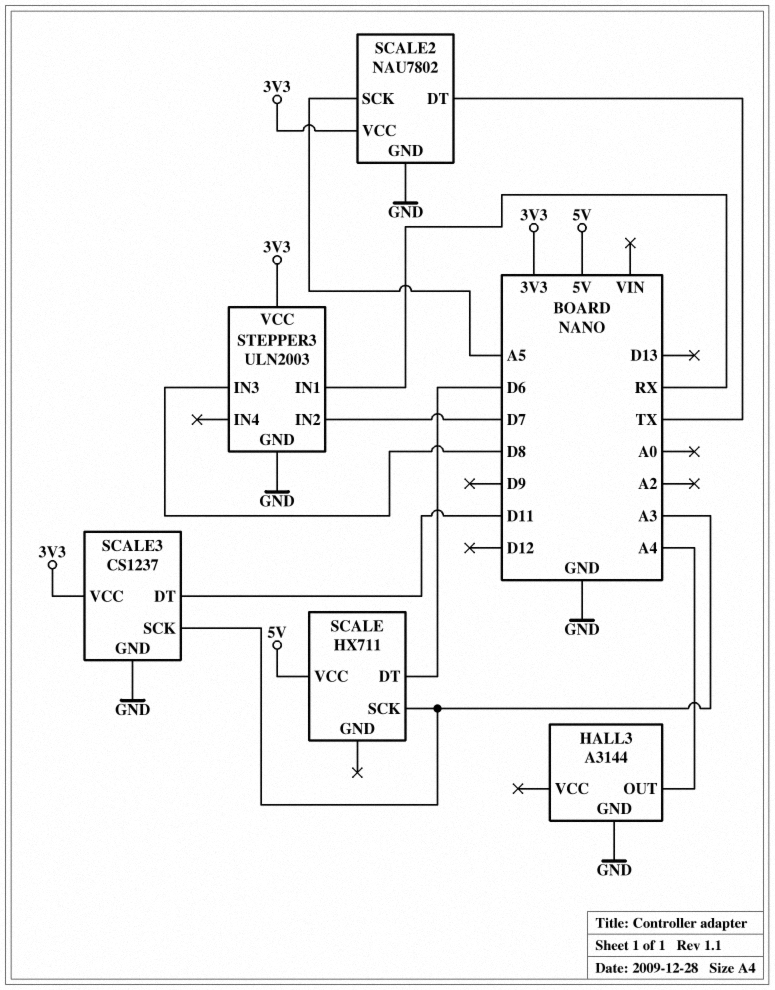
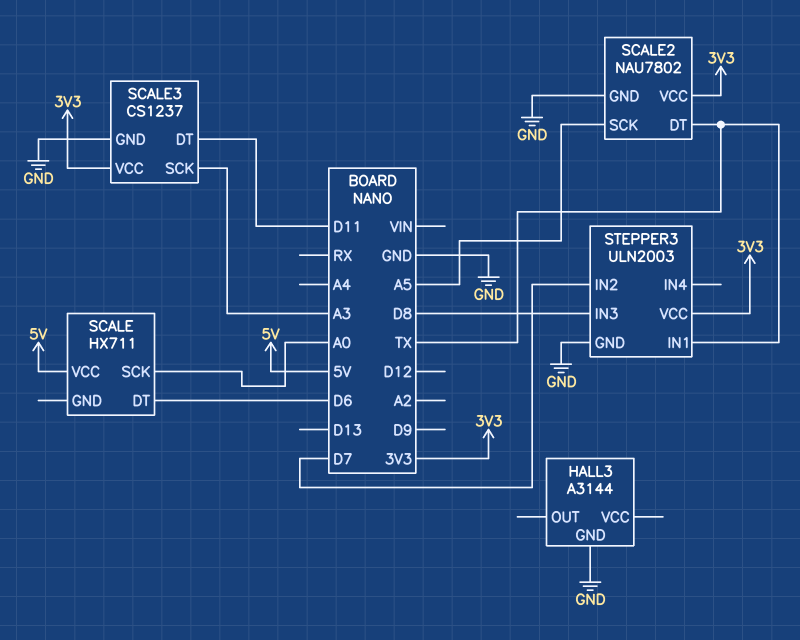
HALL3 pin OUT: A4 -> none
SCALE pin SCK: A3 -> A0
STEPPER3 pin IN1: RX -> TX

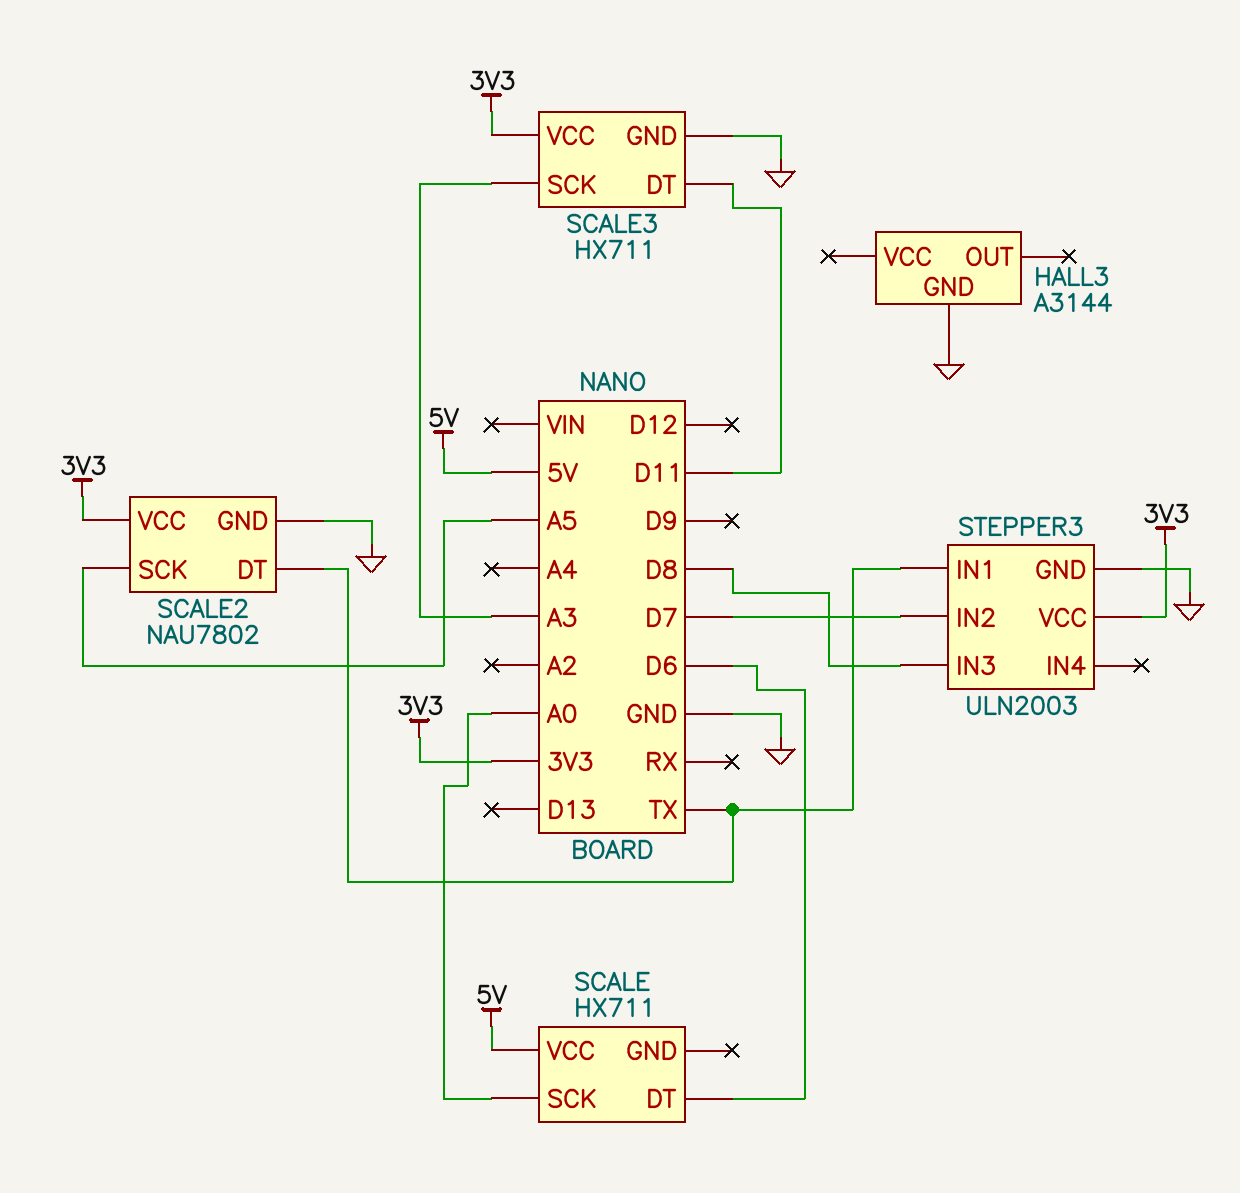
SCALE3: CS1237 -> HX711

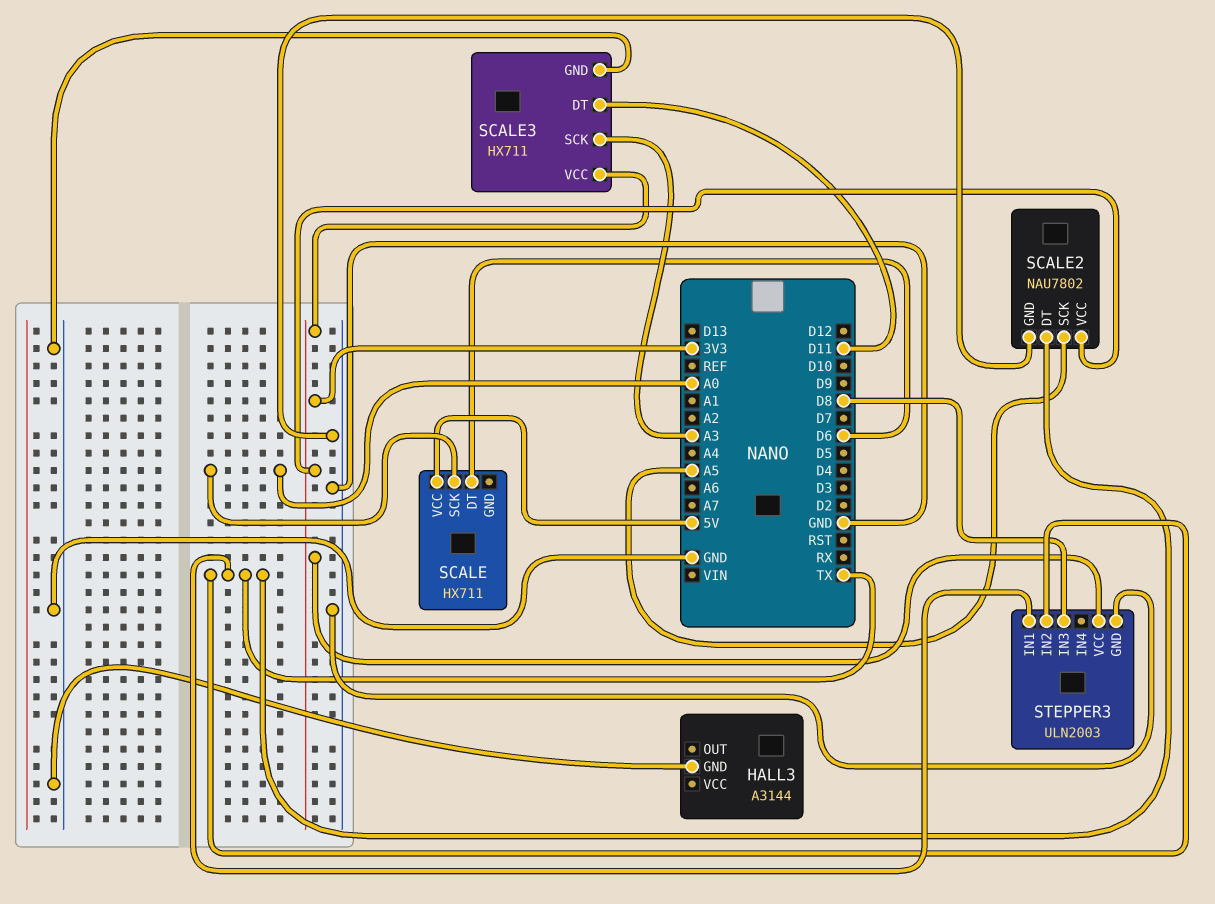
STEPPER3 pin IN2: D7 -> TX

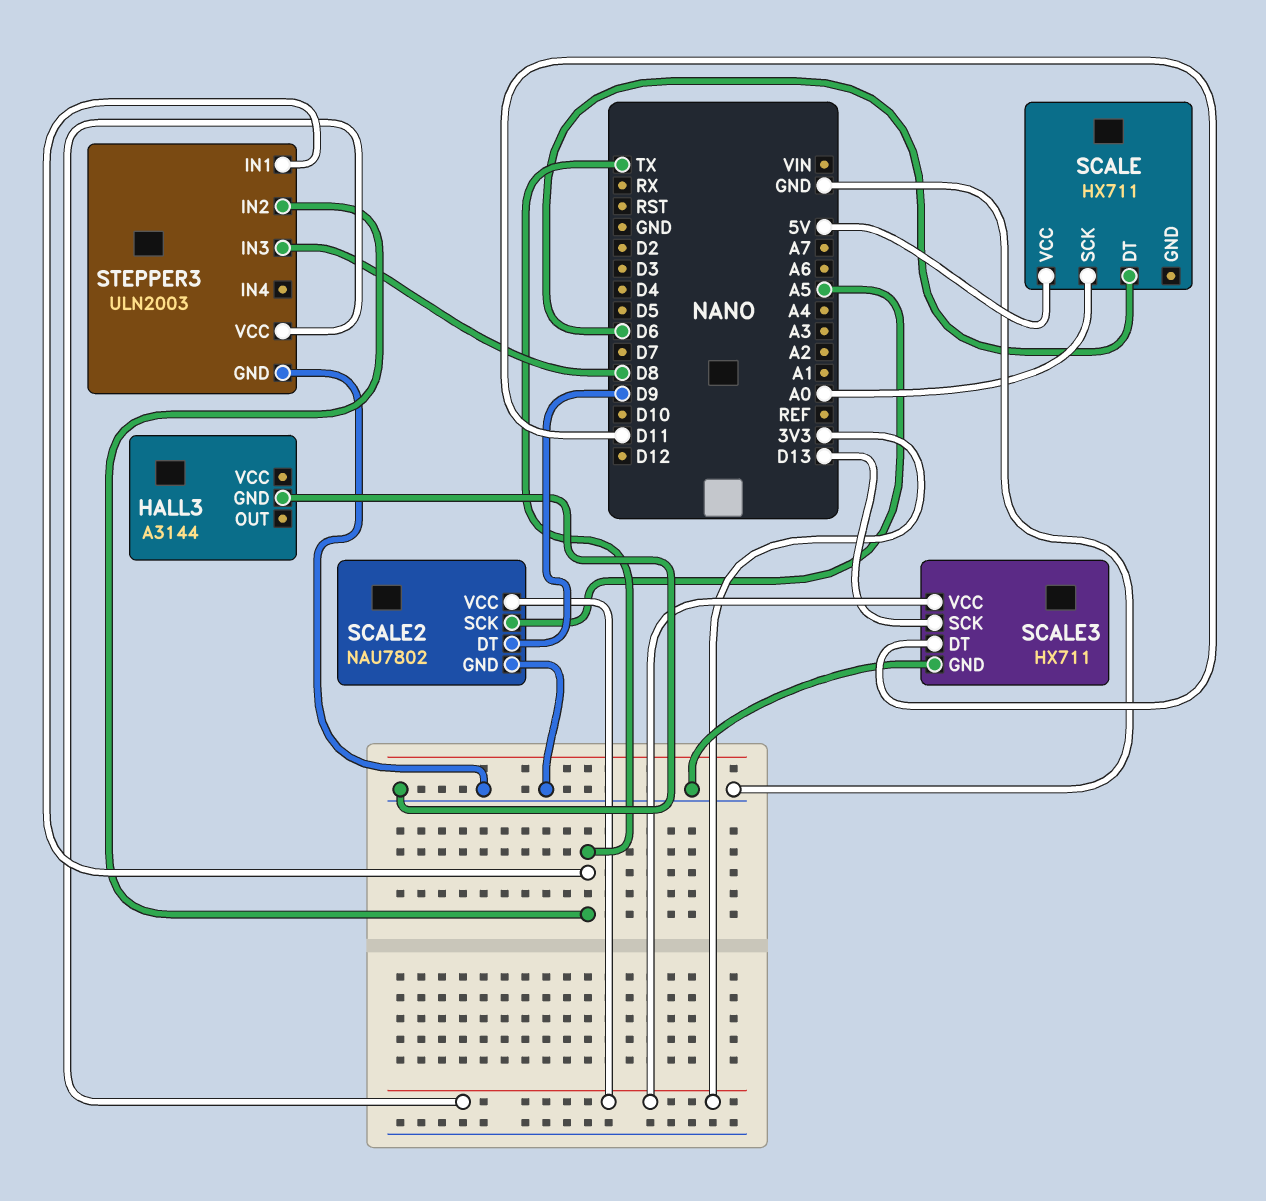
SCALE2 pin DT: TX -> D9
SCALE3 pin SCK: A3 -> D13

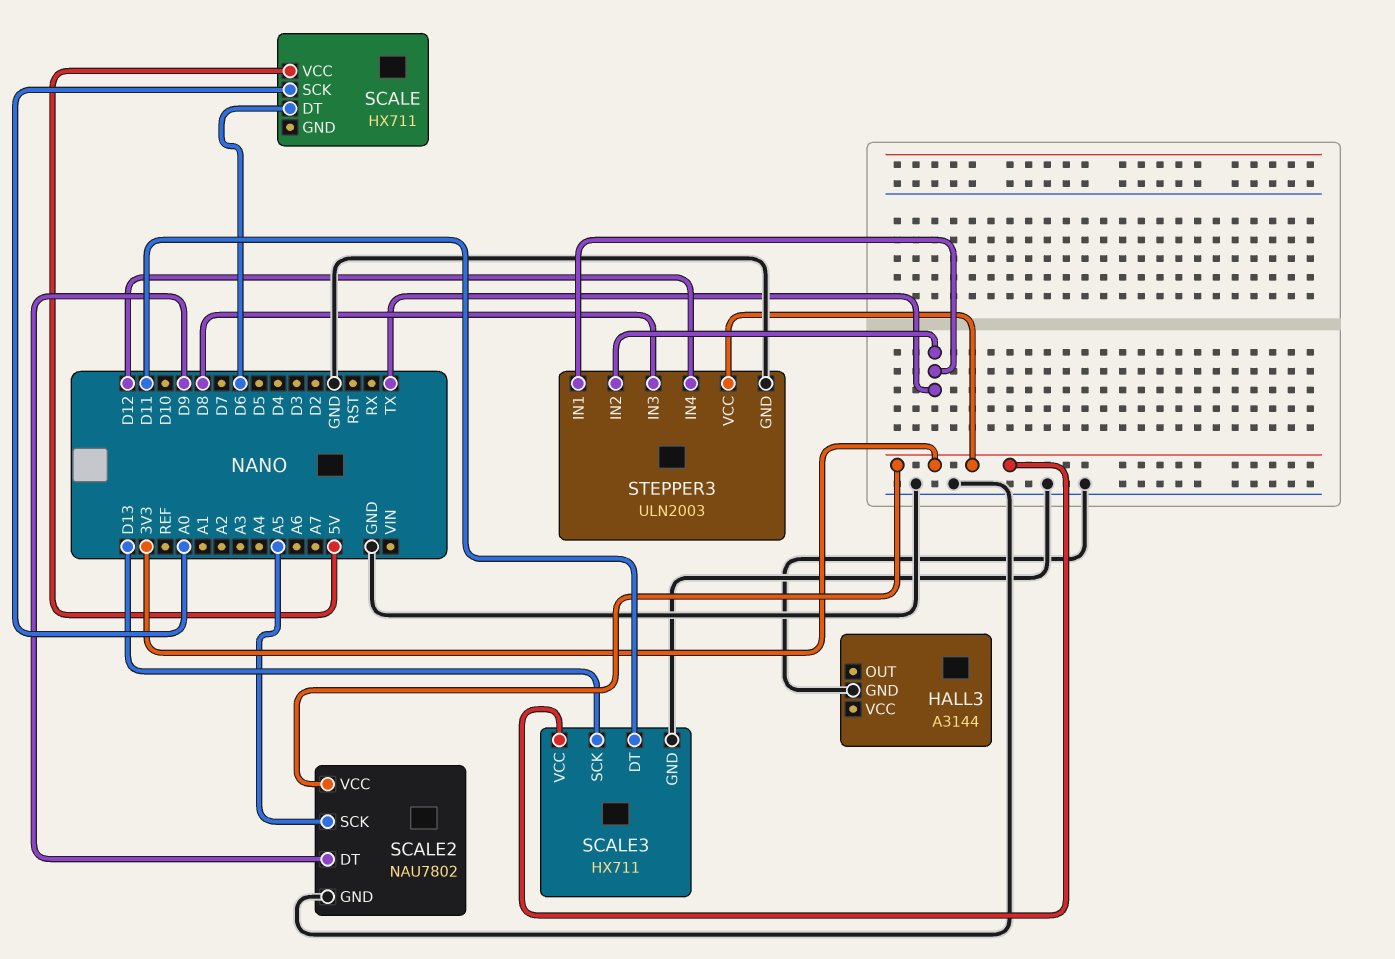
STEPPER3 pin IN4: none -> D12

